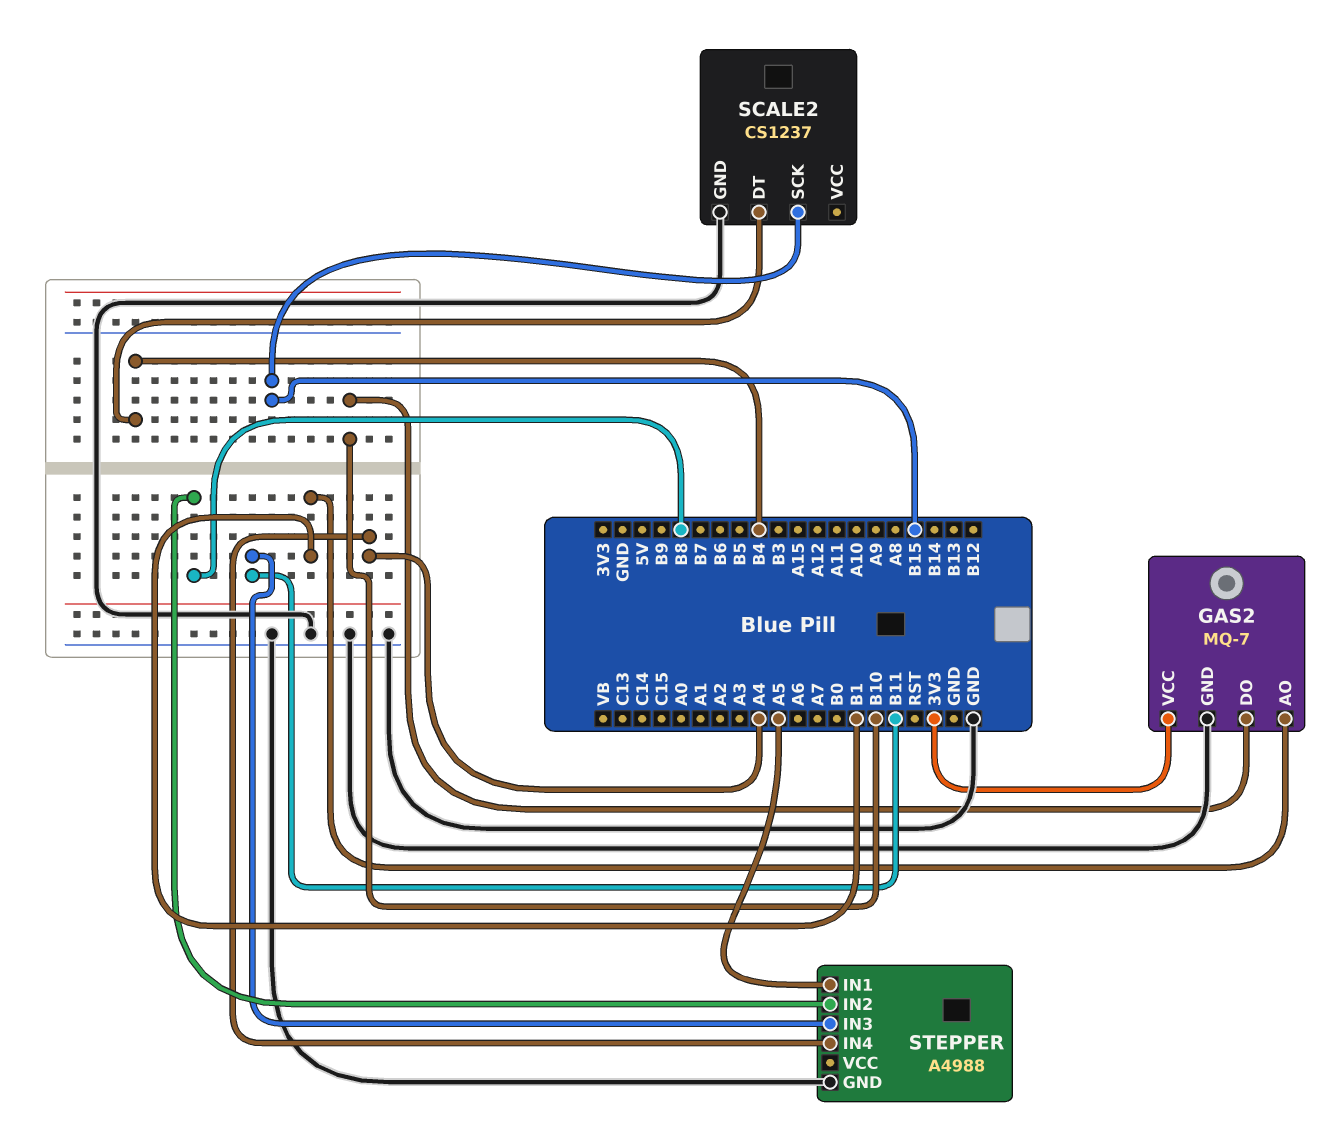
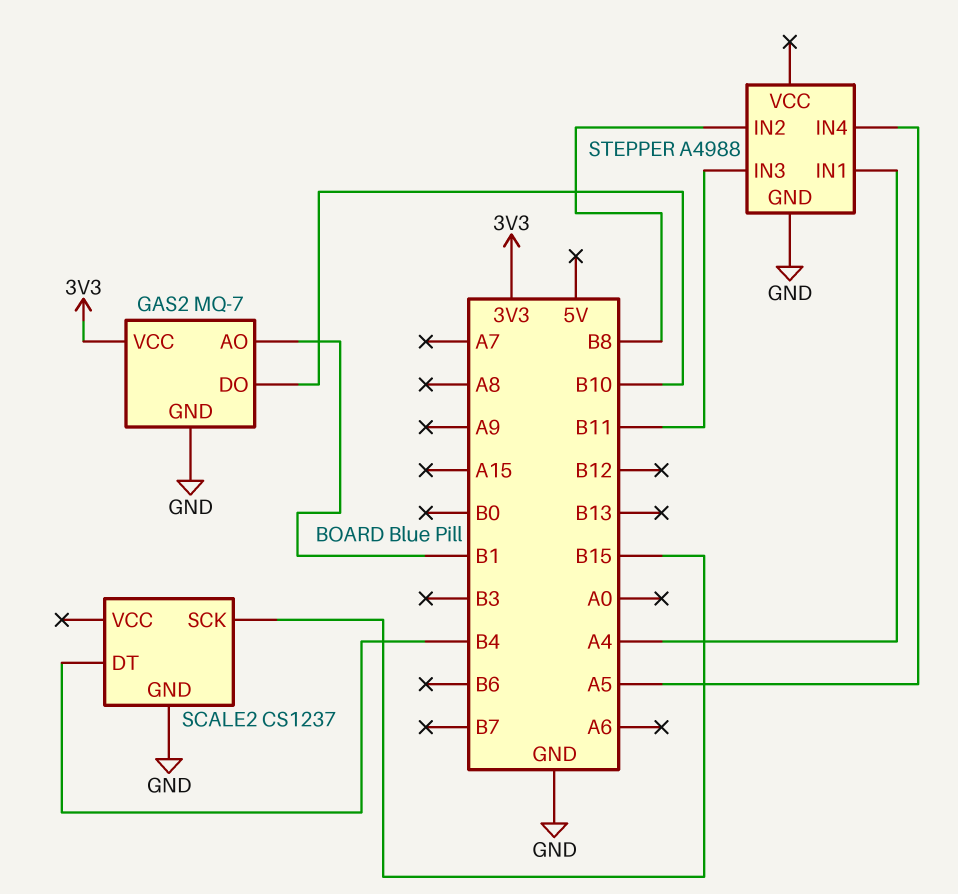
STEPPER pin IN1: A5 -> A4
STEPPER pin IN4: A4 -> A5

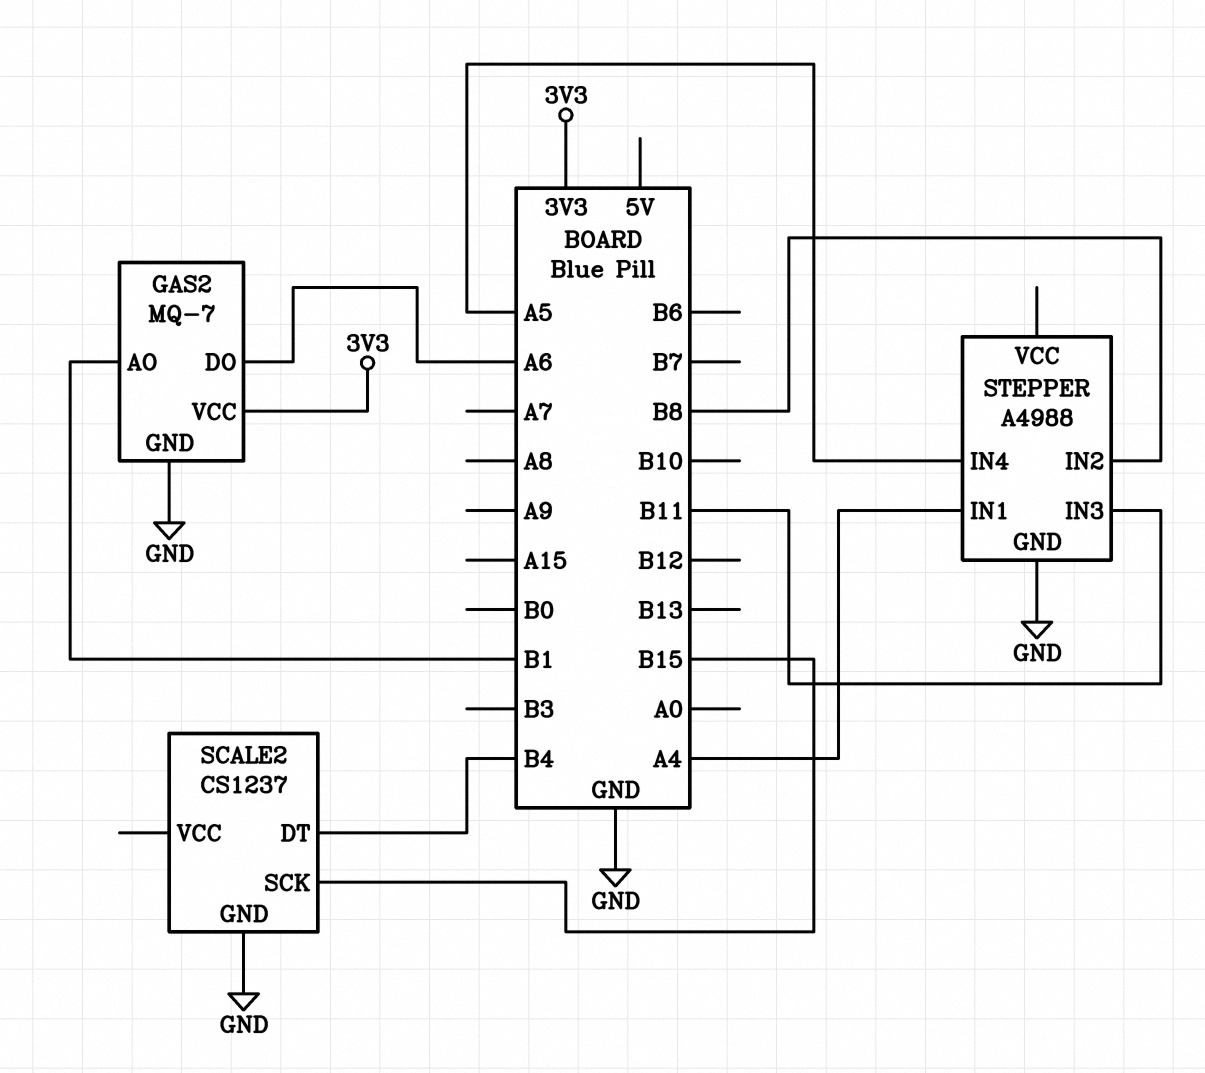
GAS2 pin DO: B10 -> A6

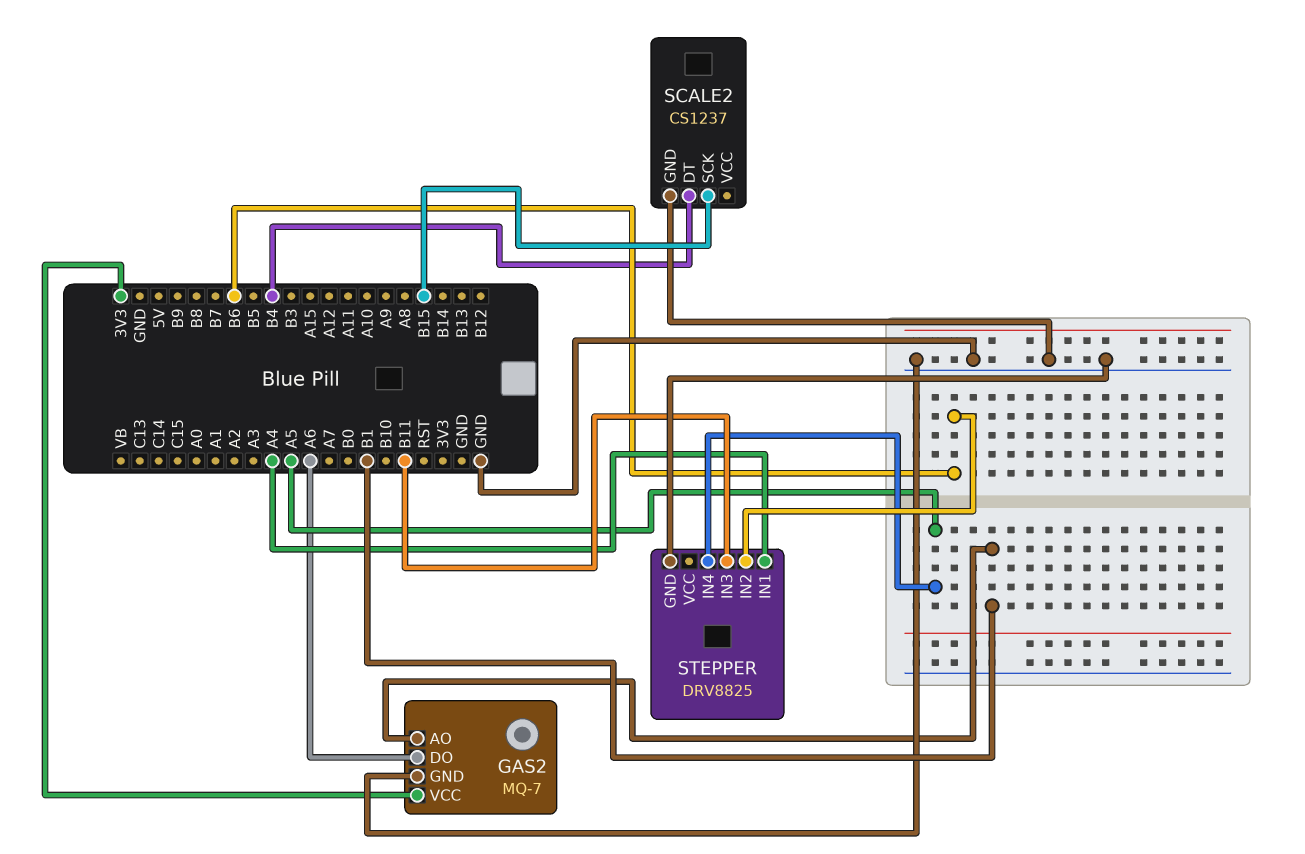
STEPPER: A4988 -> DRV8825
STEPPER pin IN2: B8 -> B6

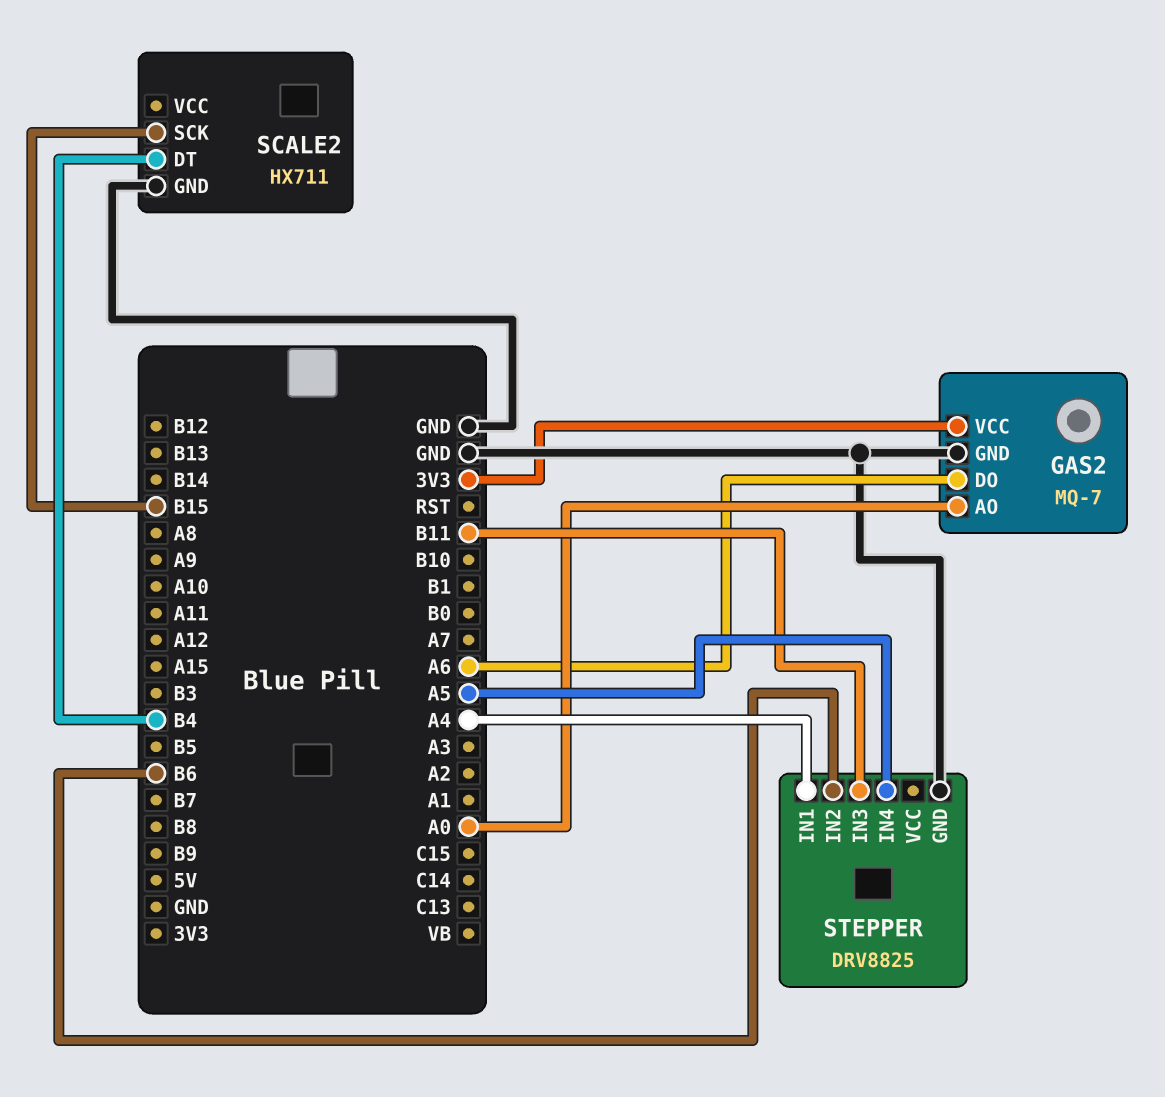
GAS2 pin AO: B1 -> A0
SCALE2: CS1237 -> HX711

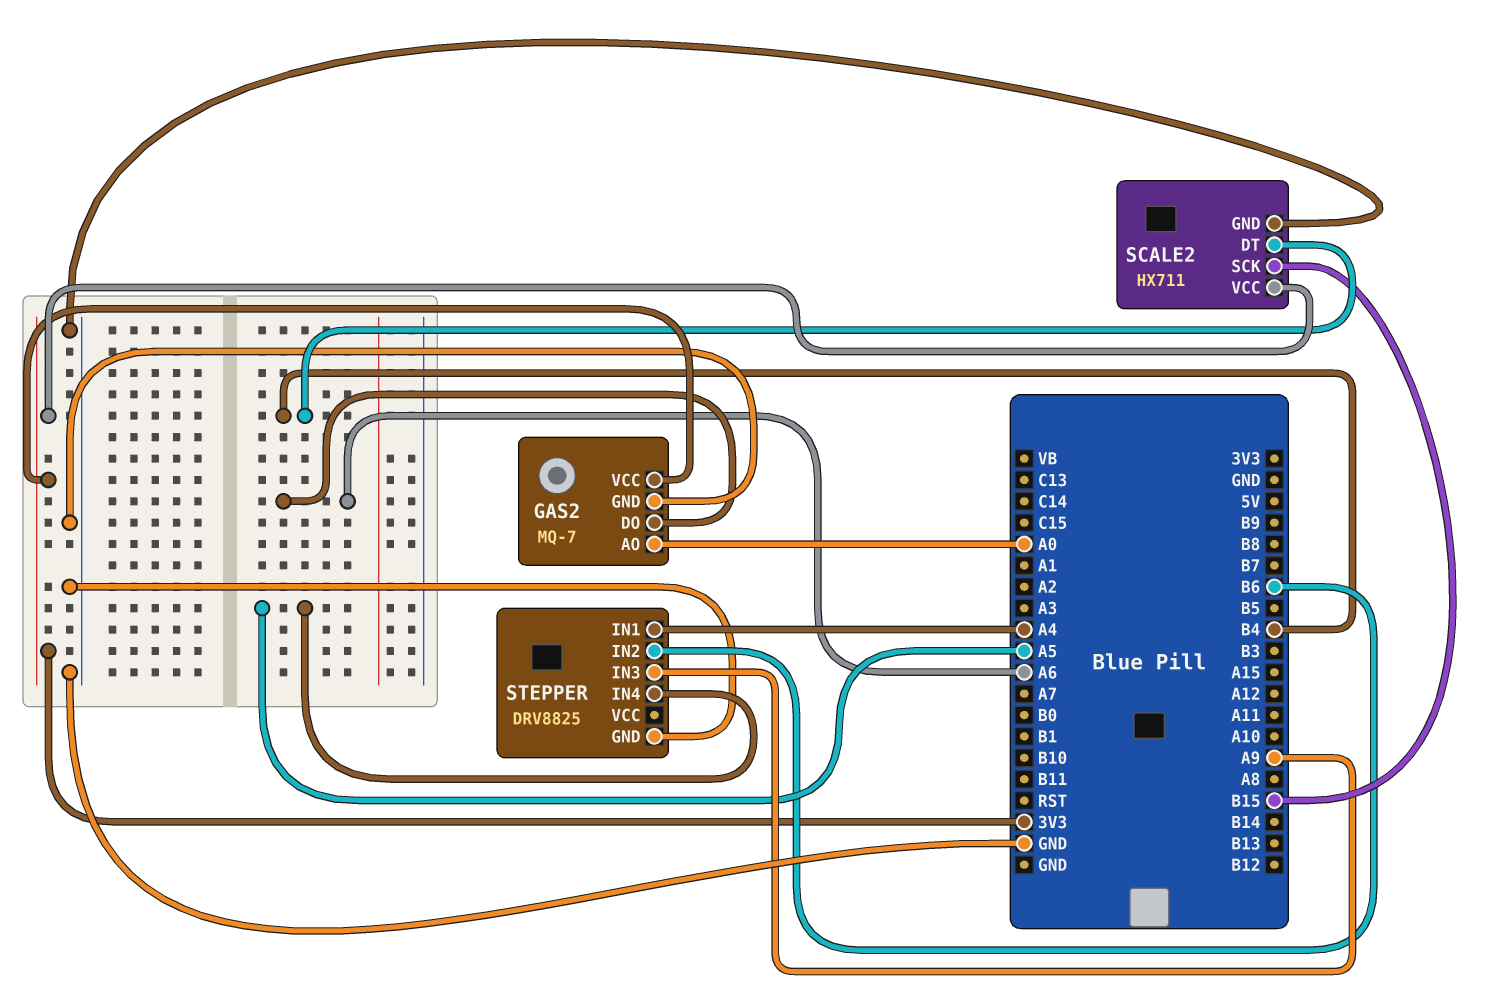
SCALE2 pin VCC: none -> 3V3
STEPPER pin IN3: B11 -> A9

